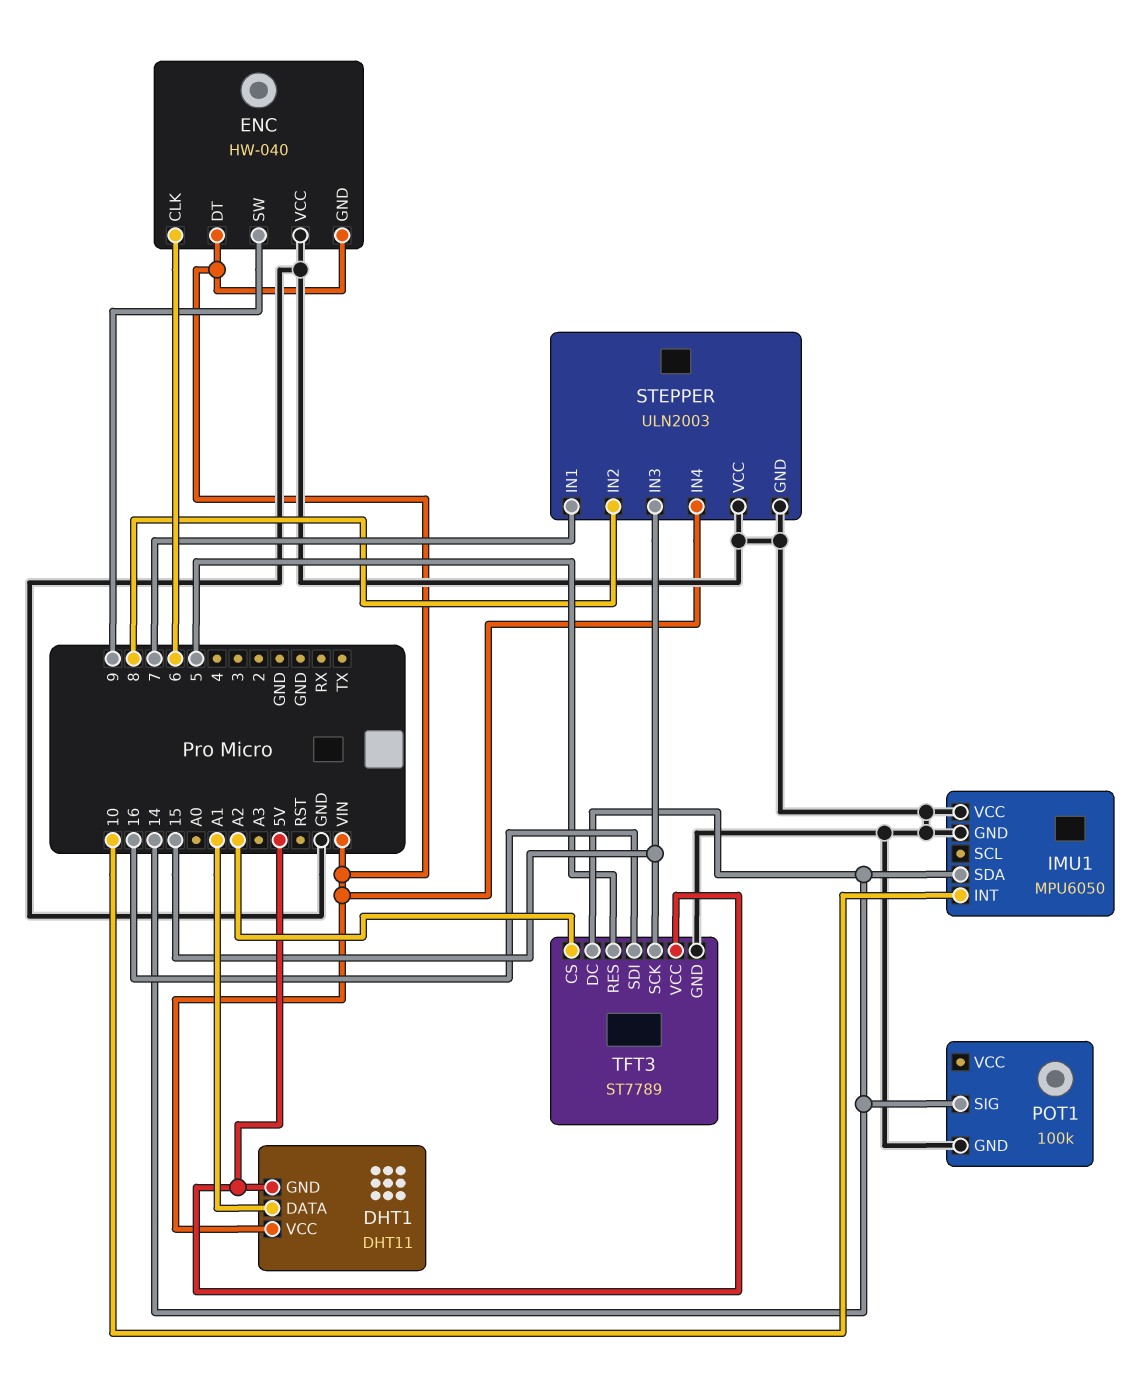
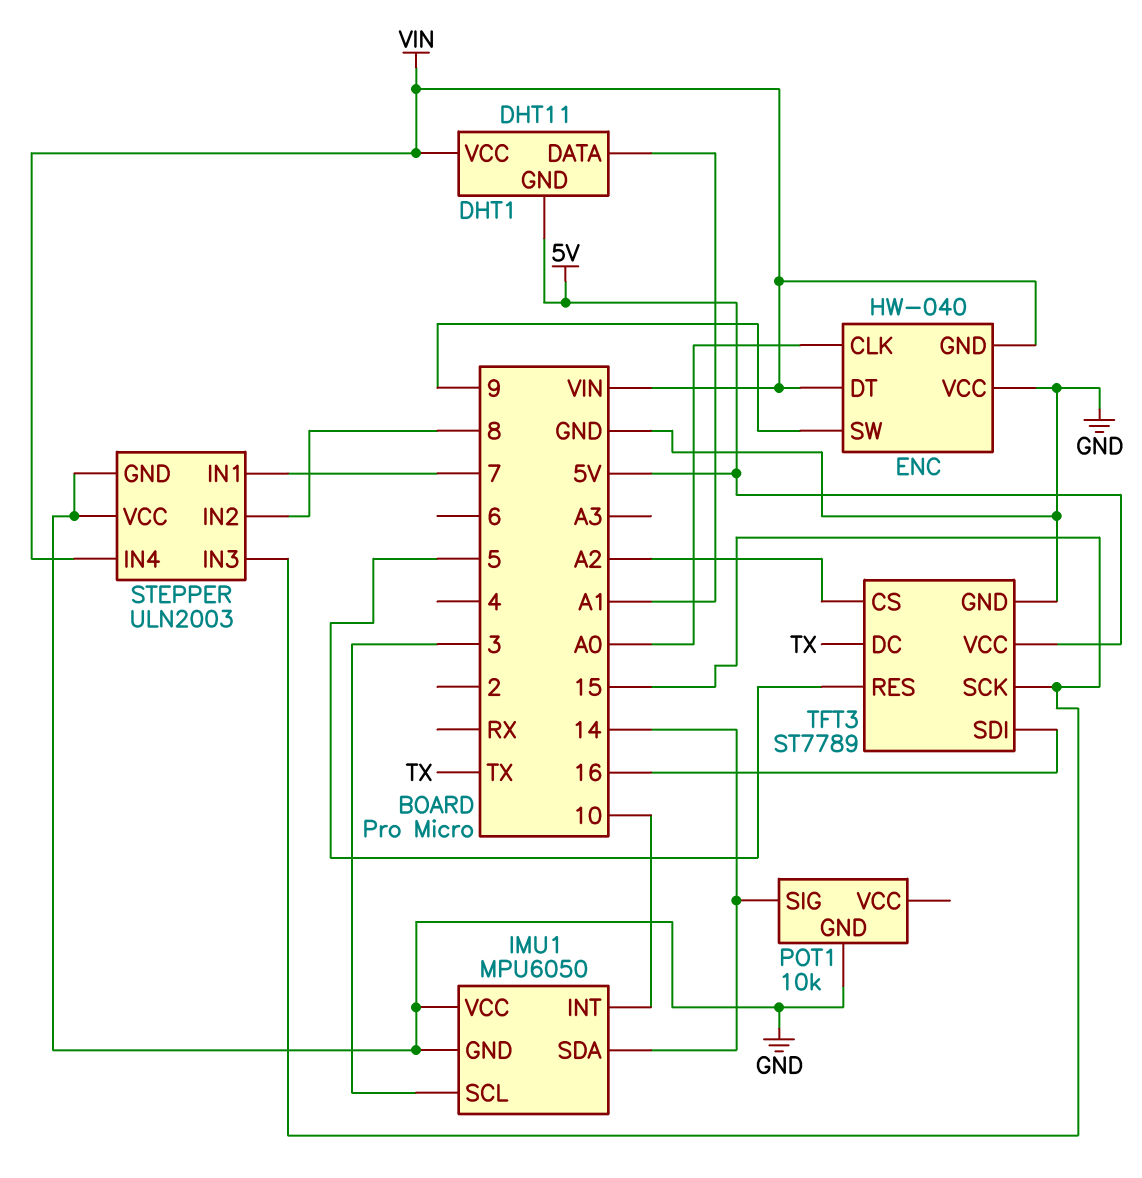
ENC pin CLK: 6 -> A0
IMU1 pin SCL: none -> 3
POT1: 100k -> 10k
TFT3 pin DC: 14 -> TX

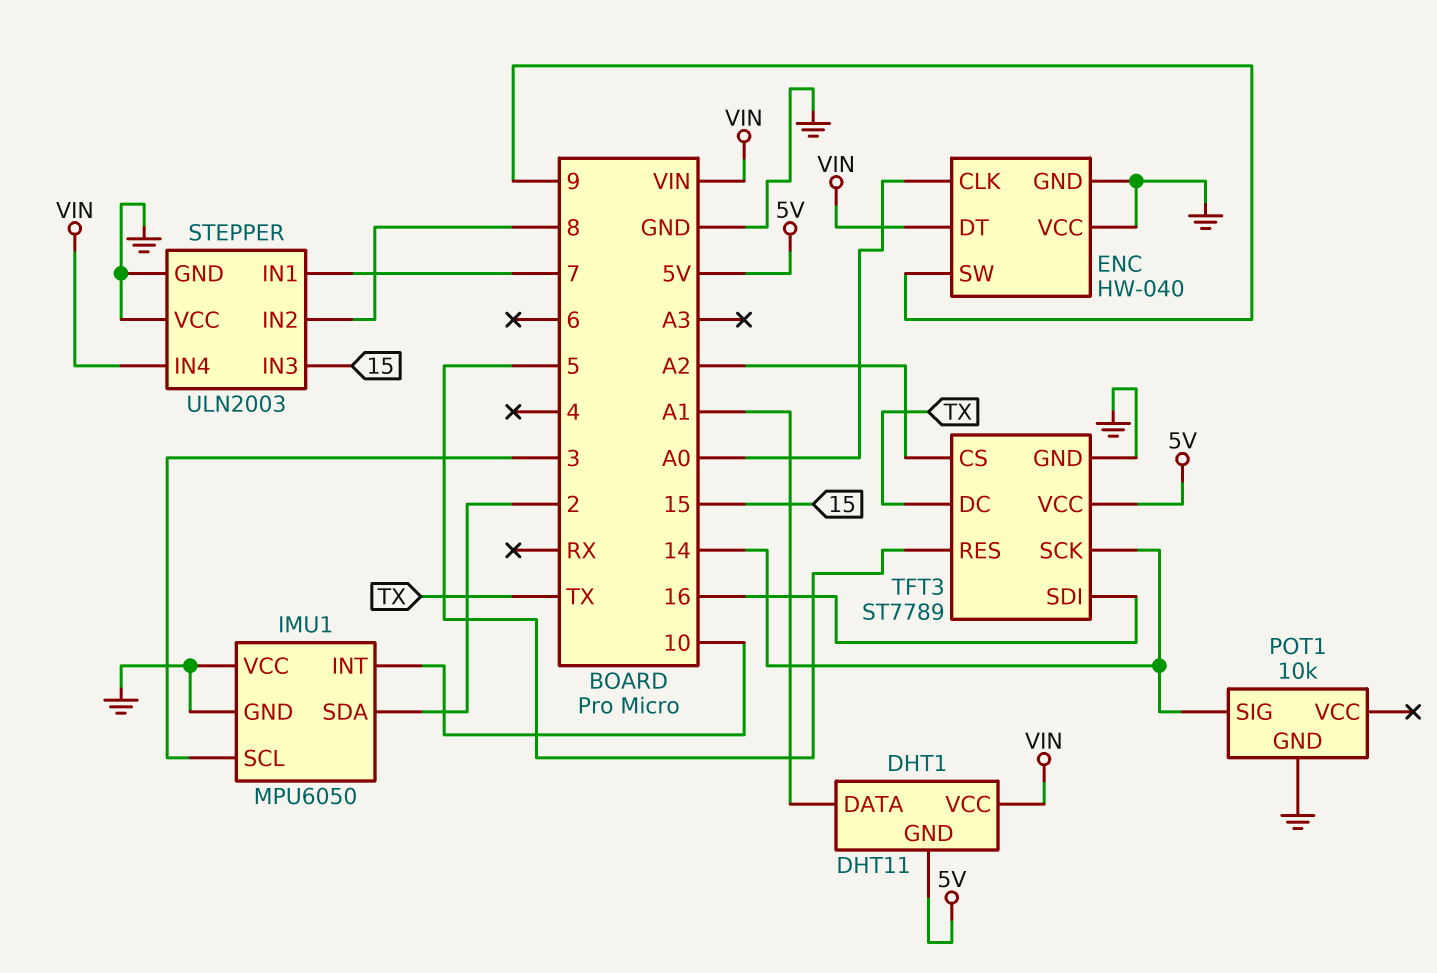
ENC pin GND: VIN -> GND
IMU1 pin SDA: 14 -> 2
TFT3 pin SCK: 15 -> 14

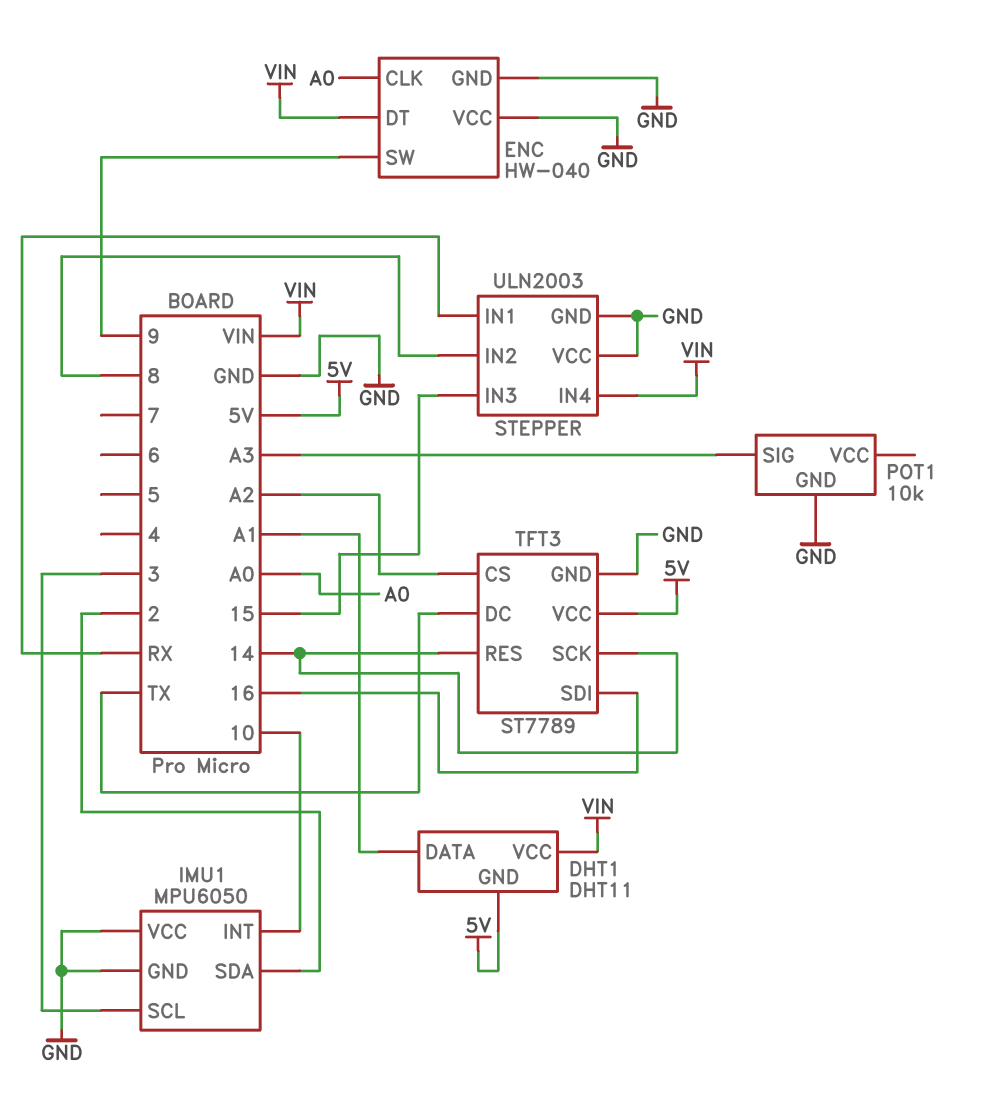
POT1 pin SIG: 14 -> A3
STEPPER pin IN1: 7 -> RX
TFT3 pin RES: 5 -> 14

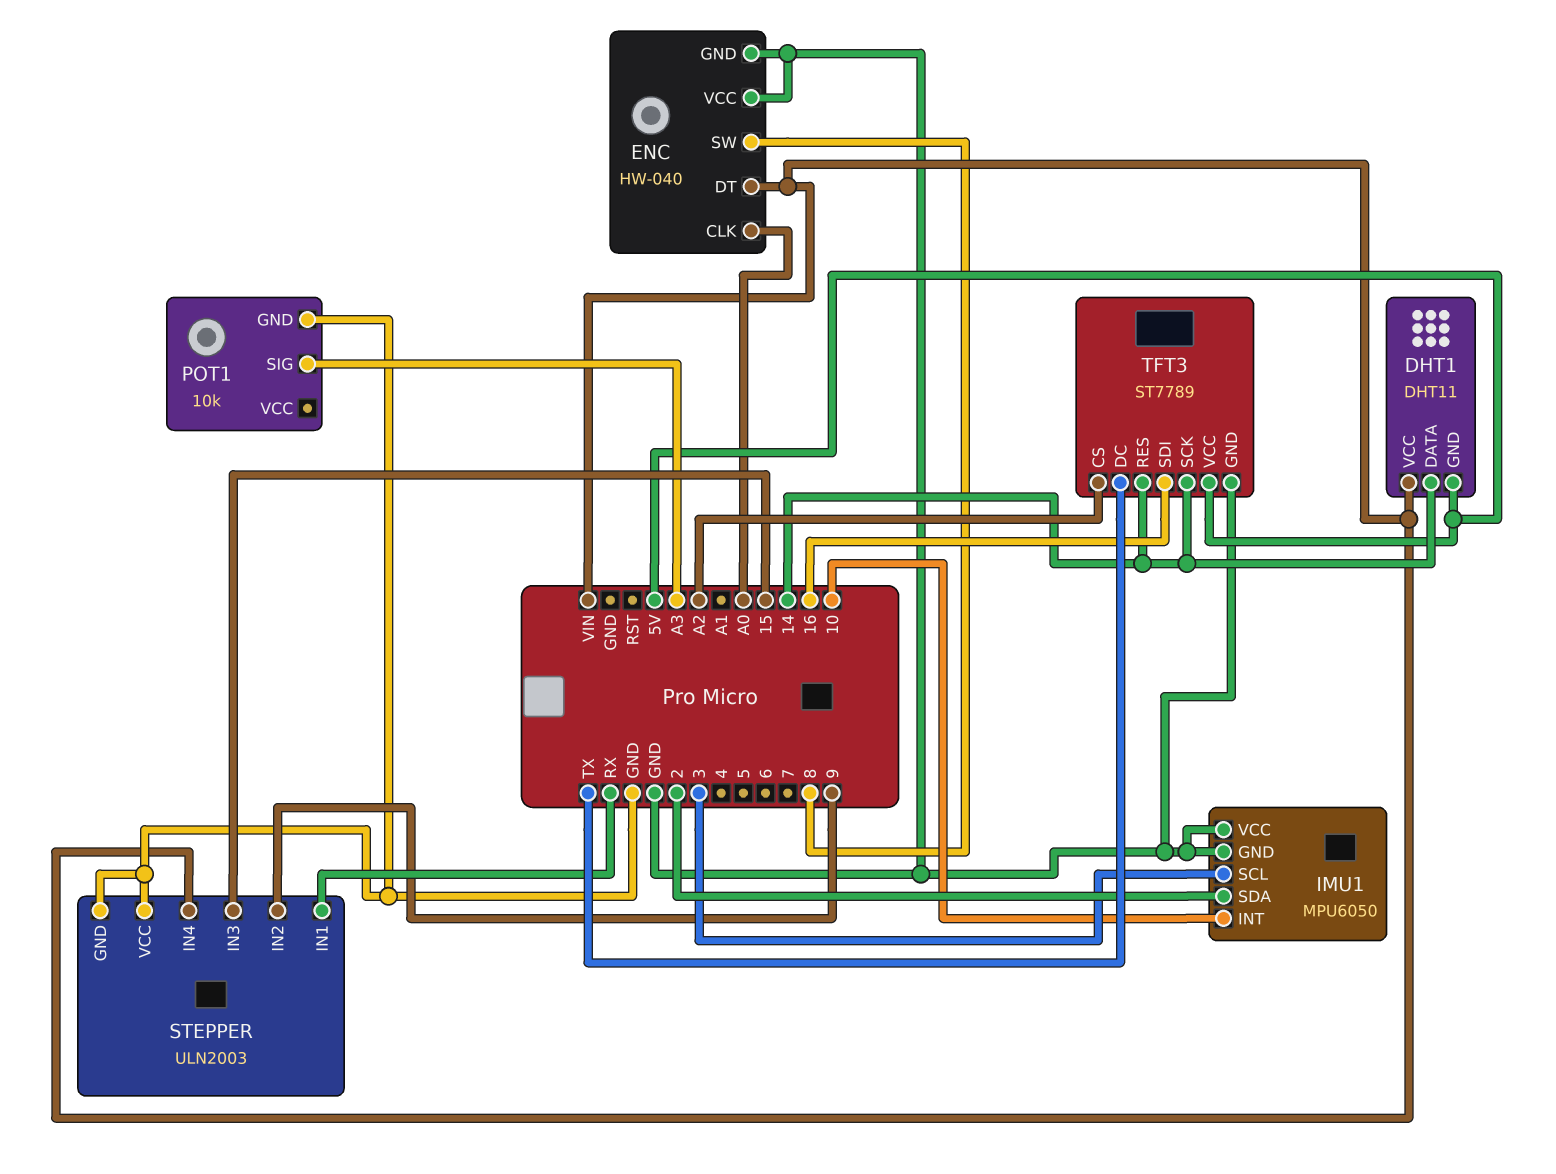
DHT1 pin DATA: A1 -> 14
ENC pin SW: 9 -> 8
STEPPER pin IN2: 8 -> 9

